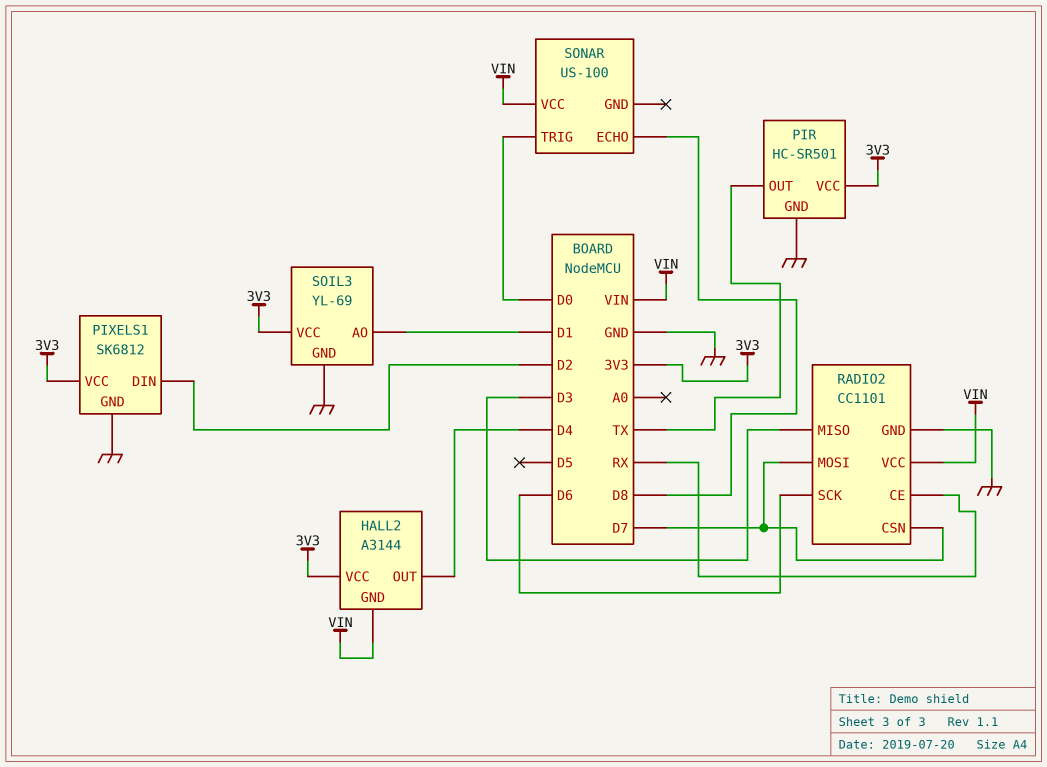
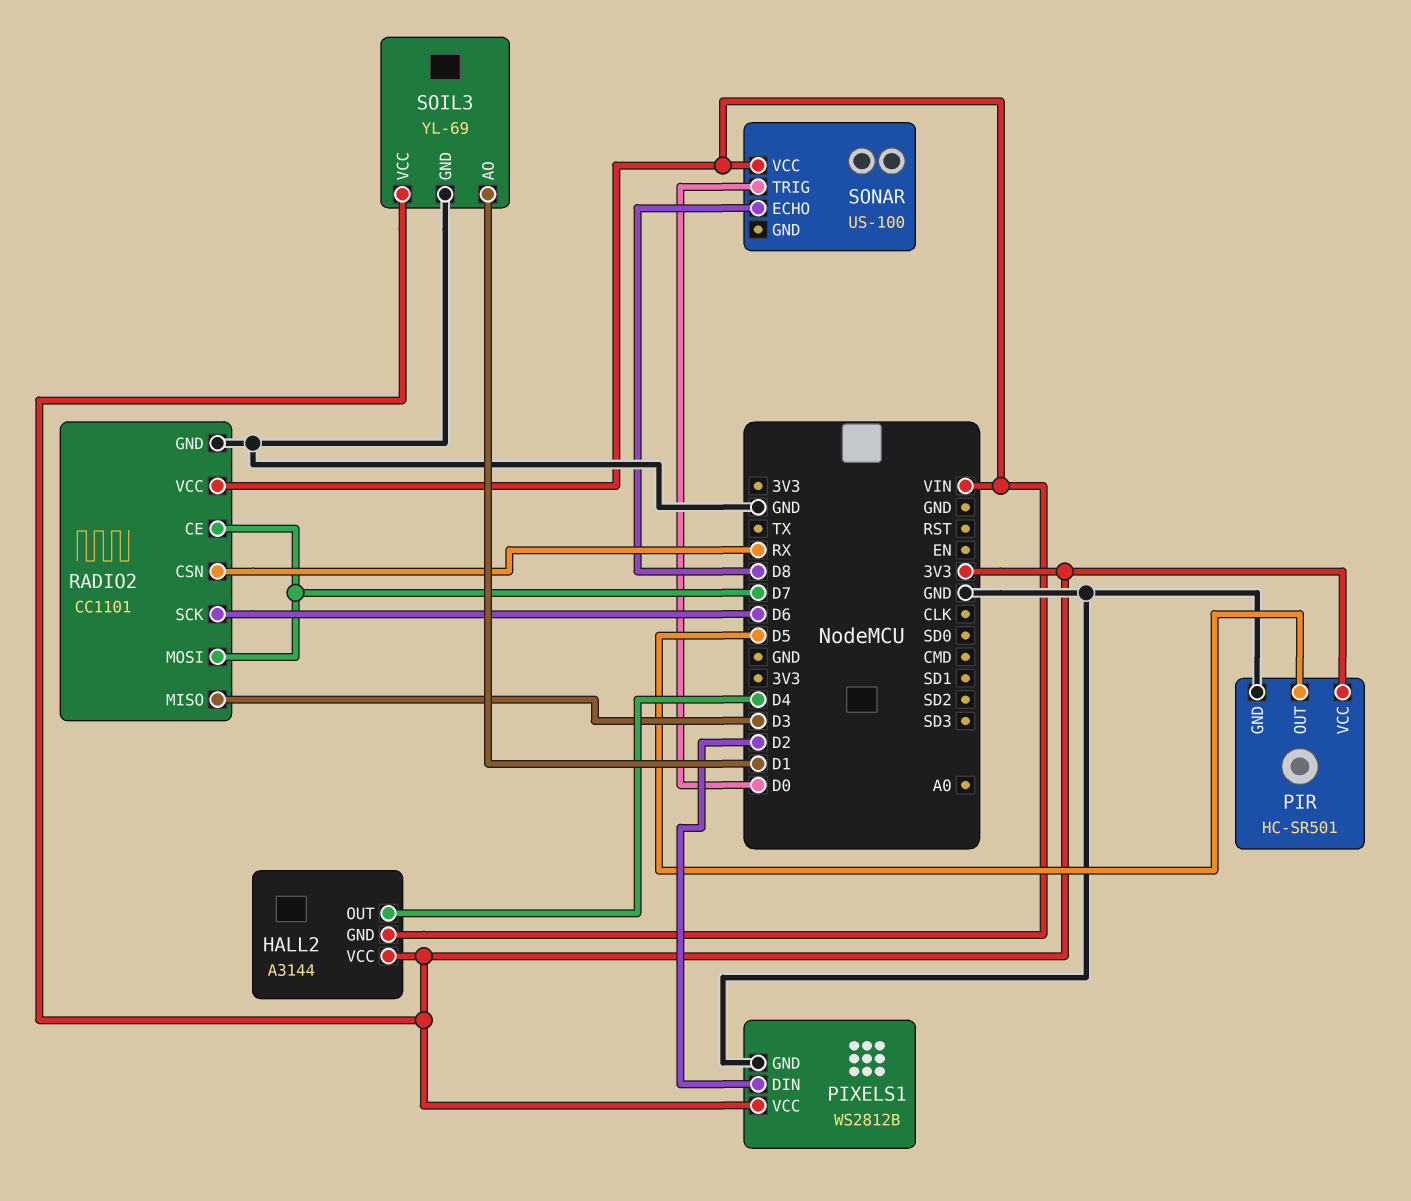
PIR pin OUT: TX -> D5
PIXELS1: SK6812 -> WS2812B
RADIO2 pin CE: RX -> D7
RADIO2 pin CSN: D7 -> RX

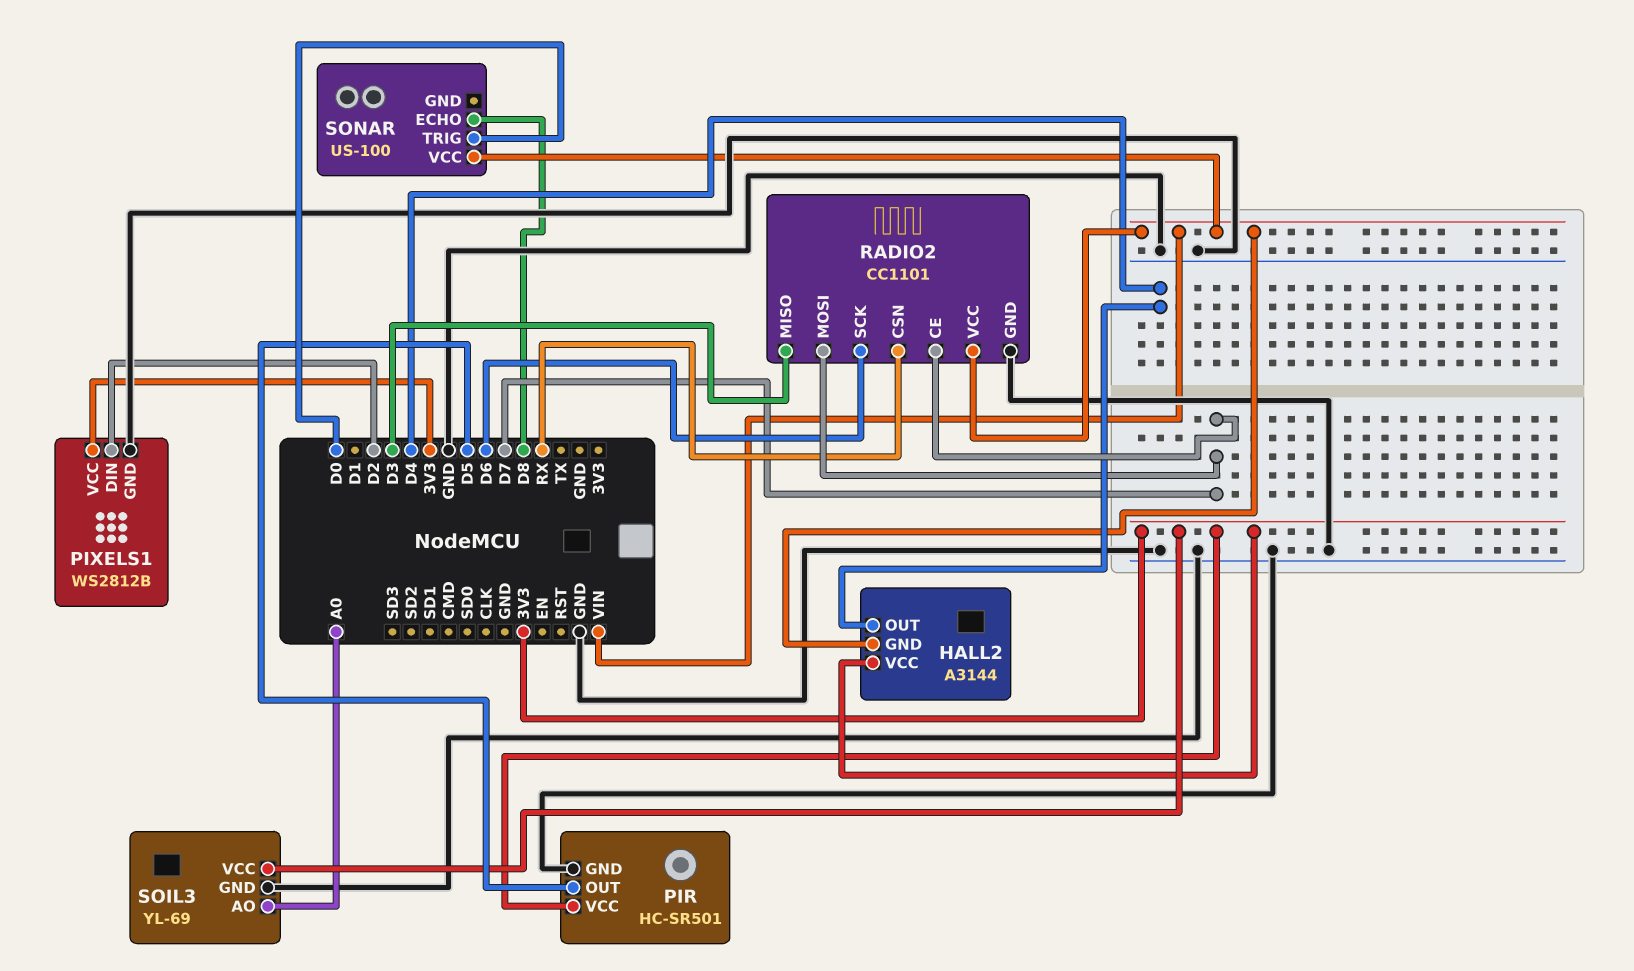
SOIL3 pin AO: D1 -> A0

